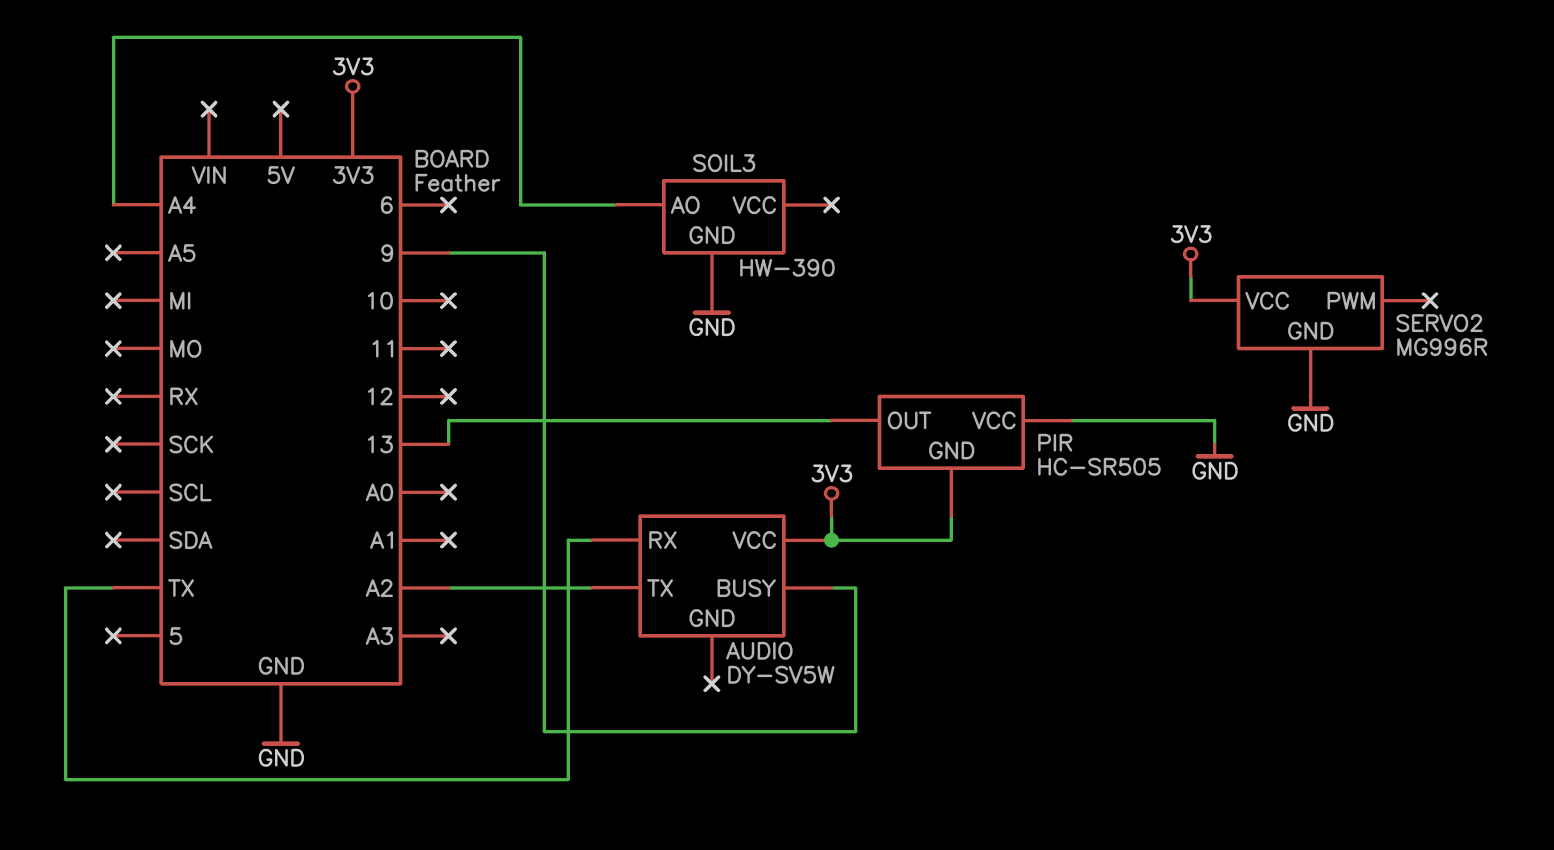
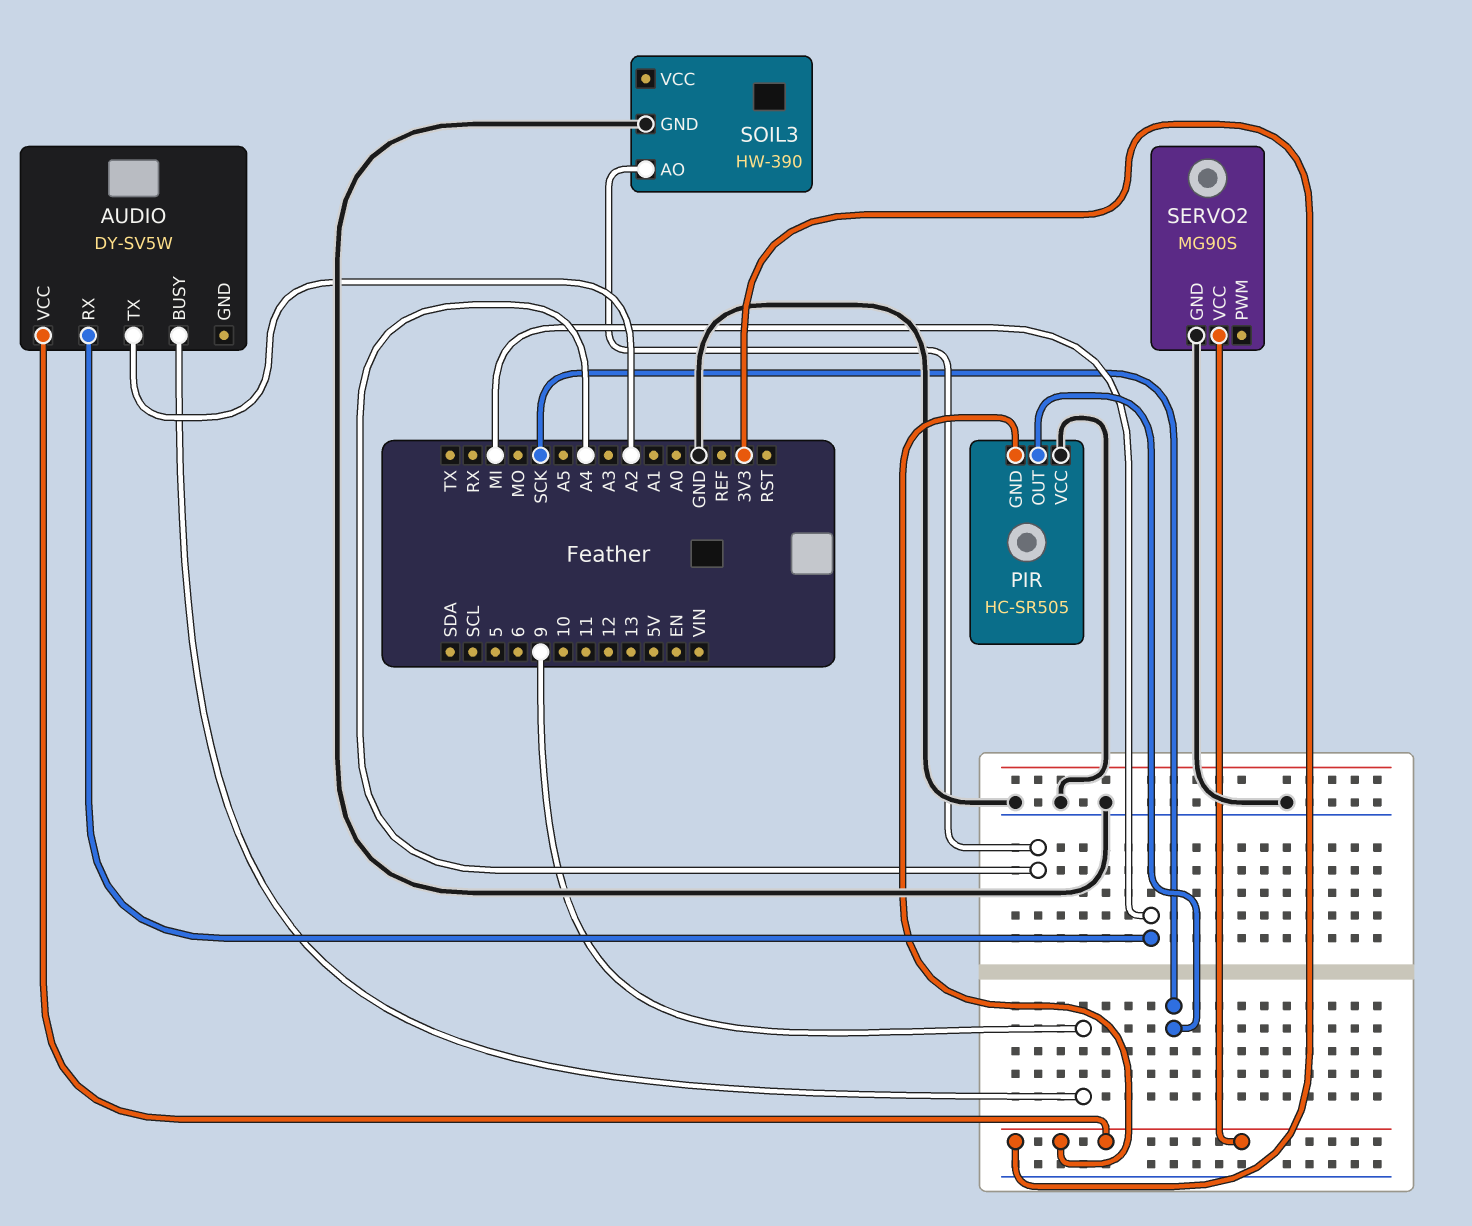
AUDIO pin RX: TX -> MI
PIR pin OUT: 13 -> SCK
SERVO2: MG996R -> MG90S

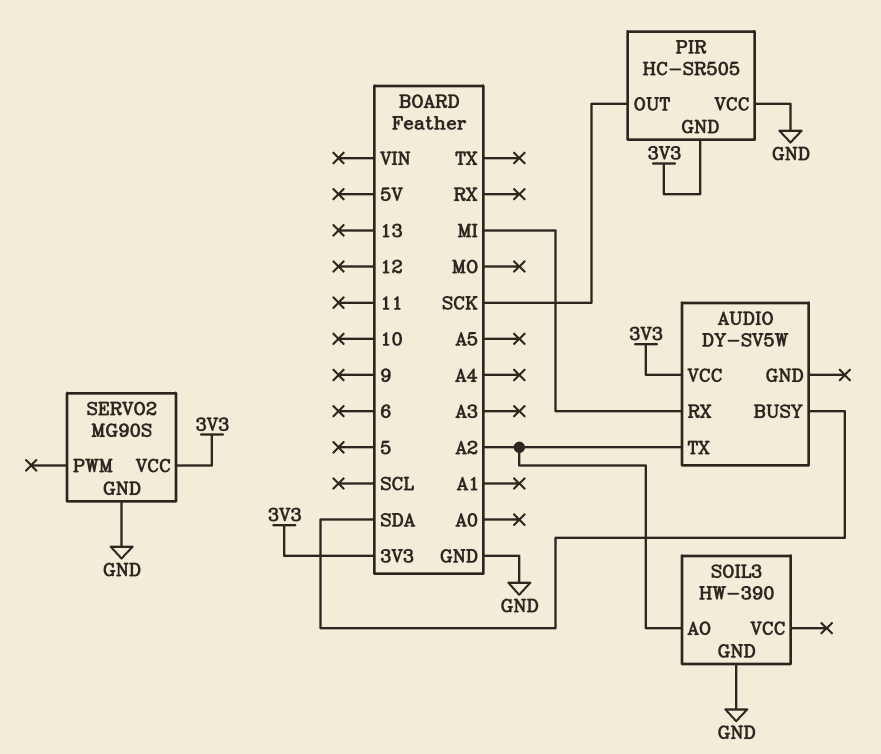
AUDIO pin BUSY: 9 -> SDA
SOIL3 pin AO: A4 -> A2

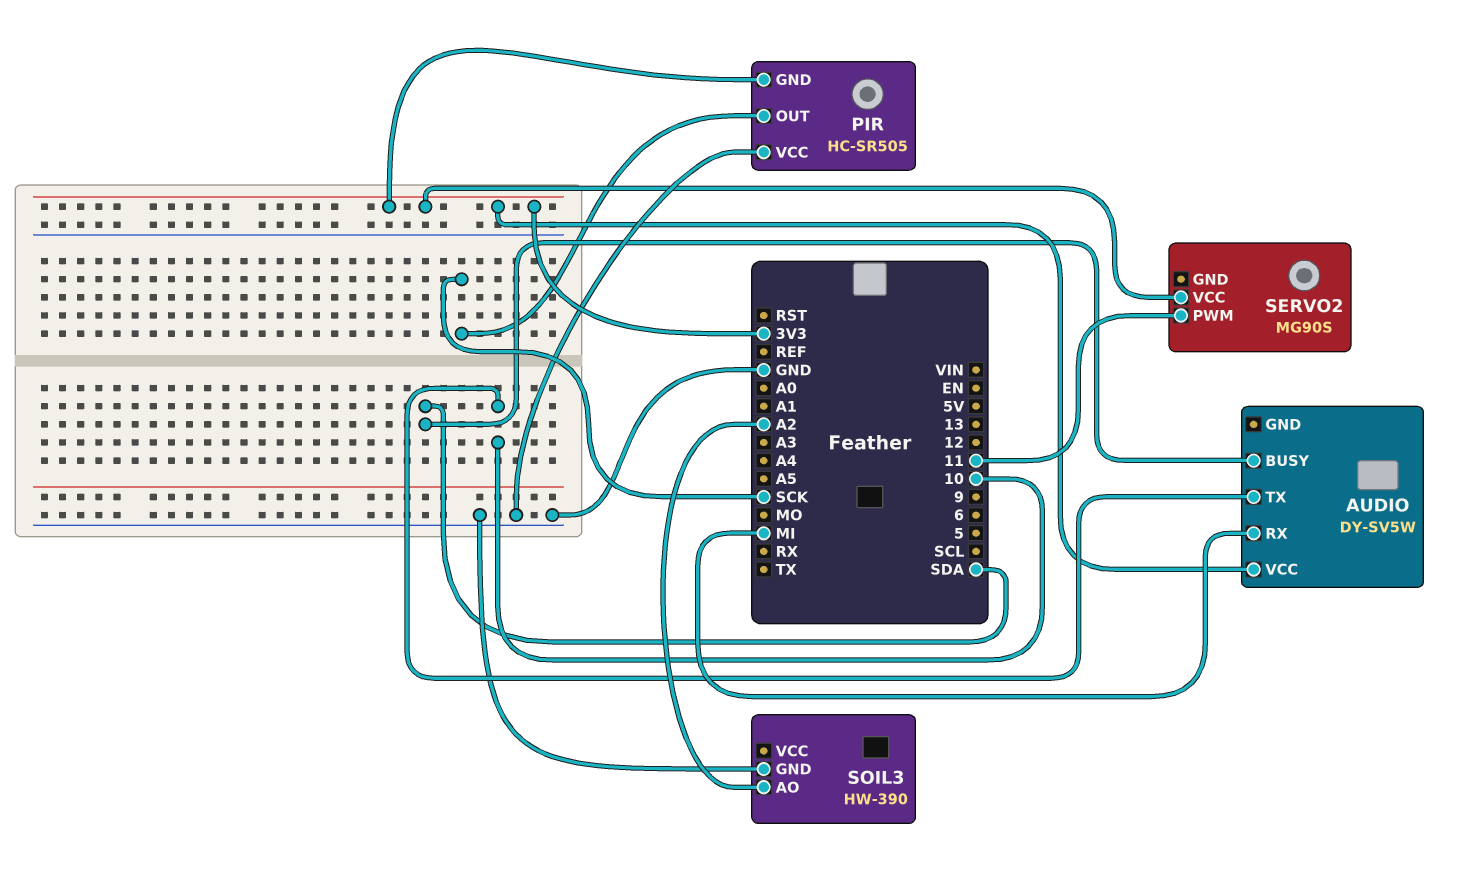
AUDIO pin TX: A2 -> 10
SERVO2 pin GND: GND -> none
SERVO2 pin PWM: none -> 11

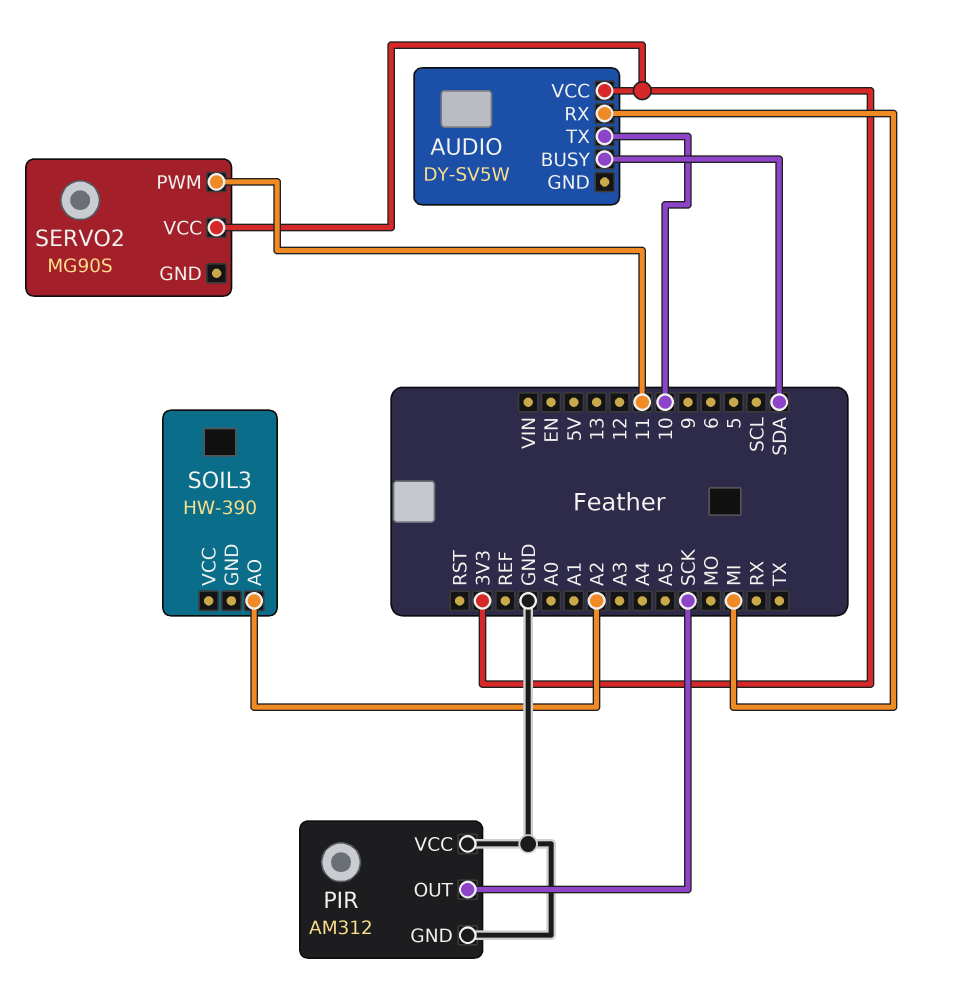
PIR: HC-SR505 -> AM312
PIR pin GND: 3V3 -> GND
SOIL3 pin GND: GND -> none

